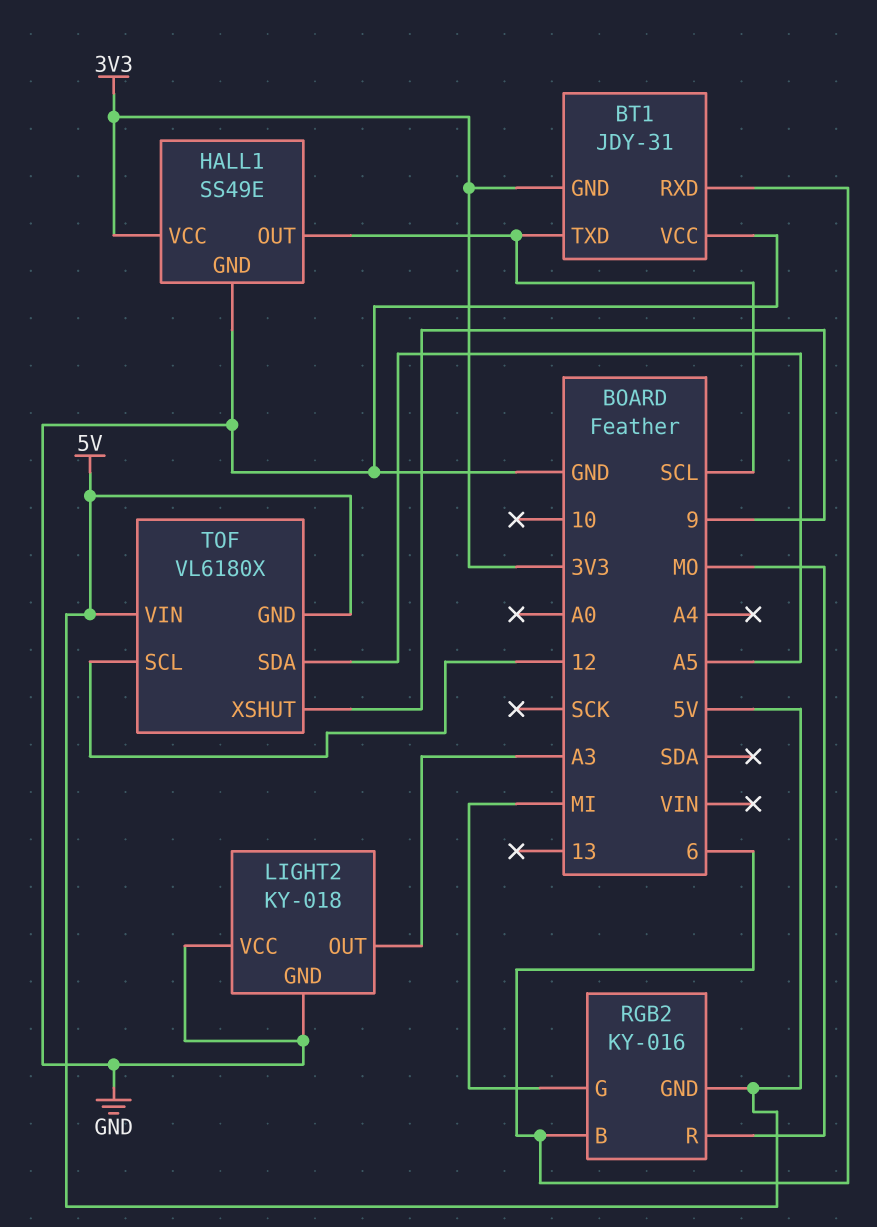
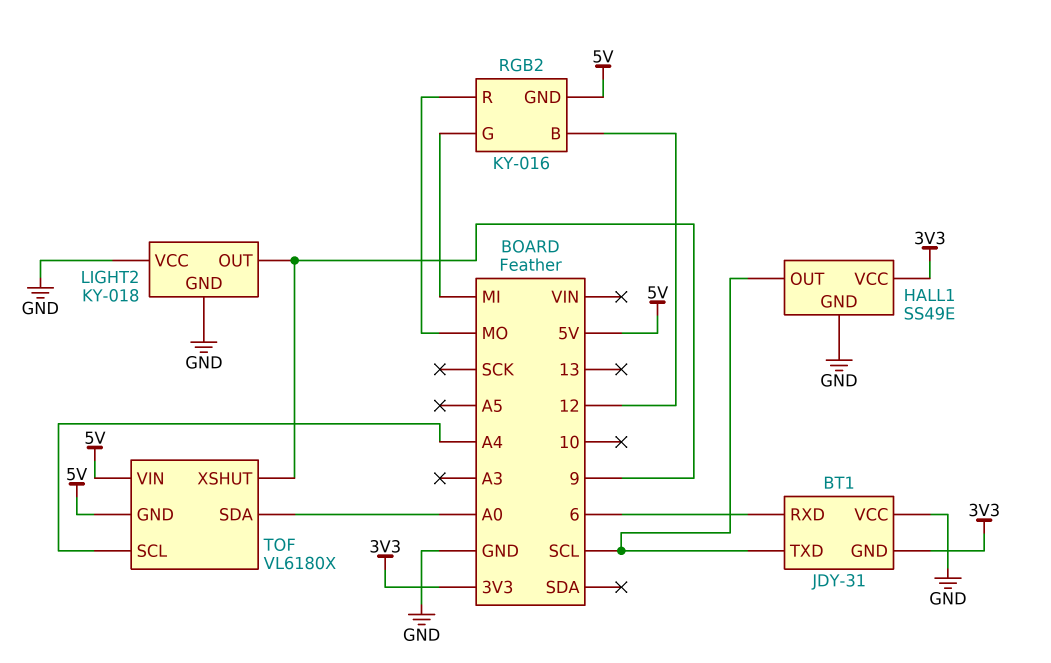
LIGHT2 pin OUT: A3 -> 9
RGB2 pin B: 6 -> 12
TOF pin SCL: 12 -> A4
TOF pin SDA: A5 -> A0

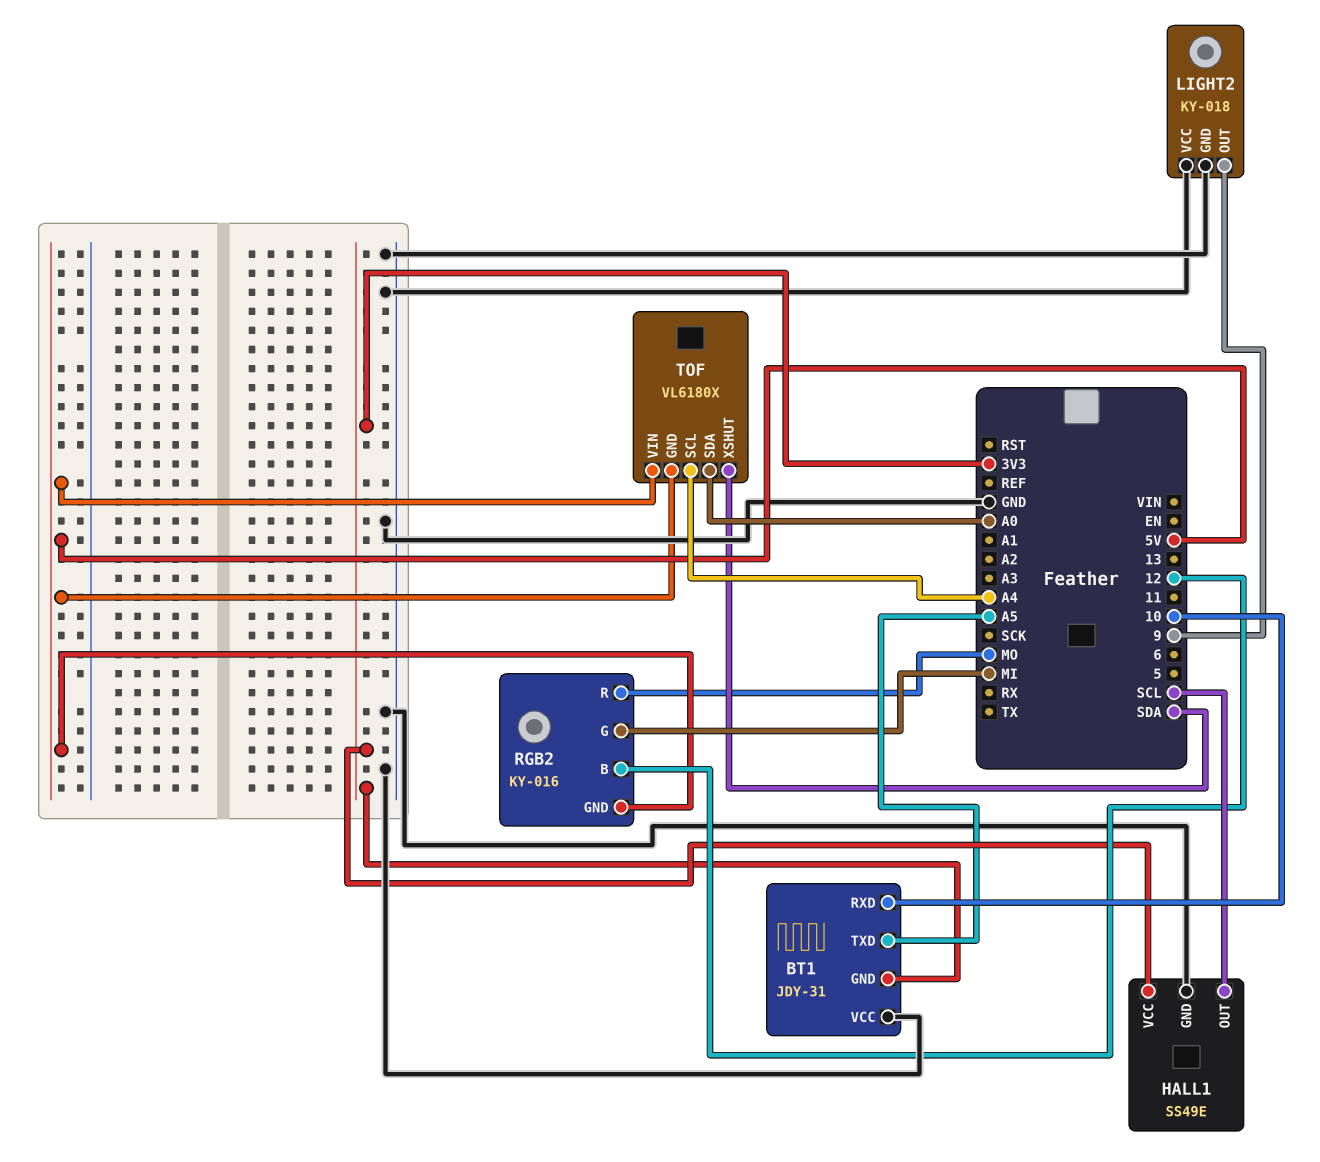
BT1 pin RXD: 6 -> 10
BT1 pin TXD: SCL -> A5
TOF pin XSHUT: 9 -> SDA

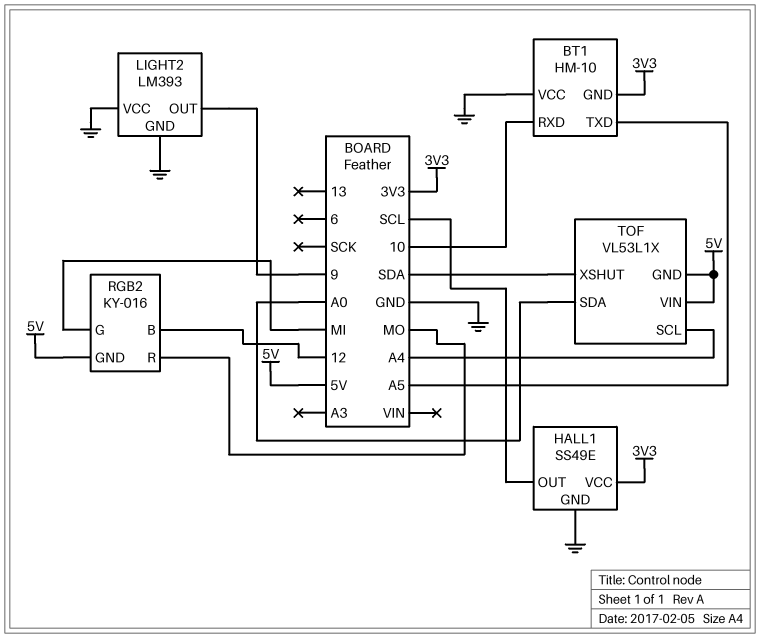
BT1: JDY-31 -> HM-10
LIGHT2: KY-018 -> LM393
TOF: VL6180X -> VL53L1X

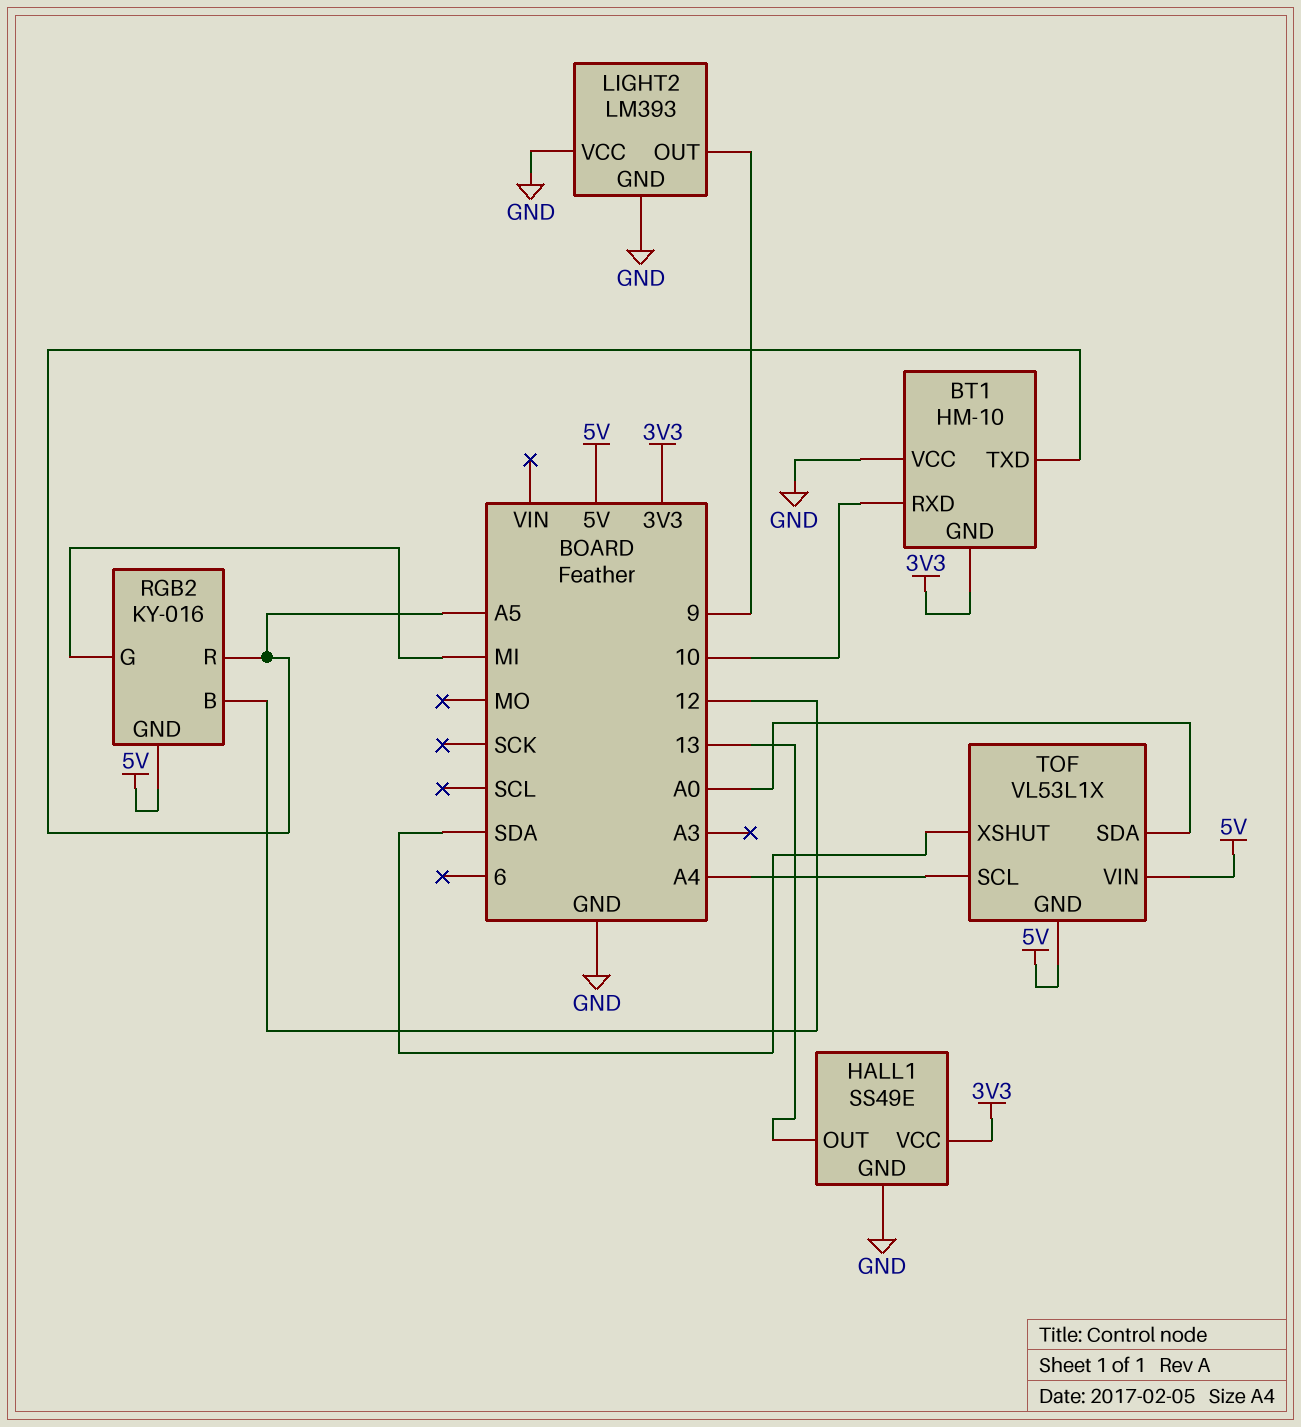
HALL1 pin OUT: SCL -> 13
RGB2 pin R: MO -> A5

